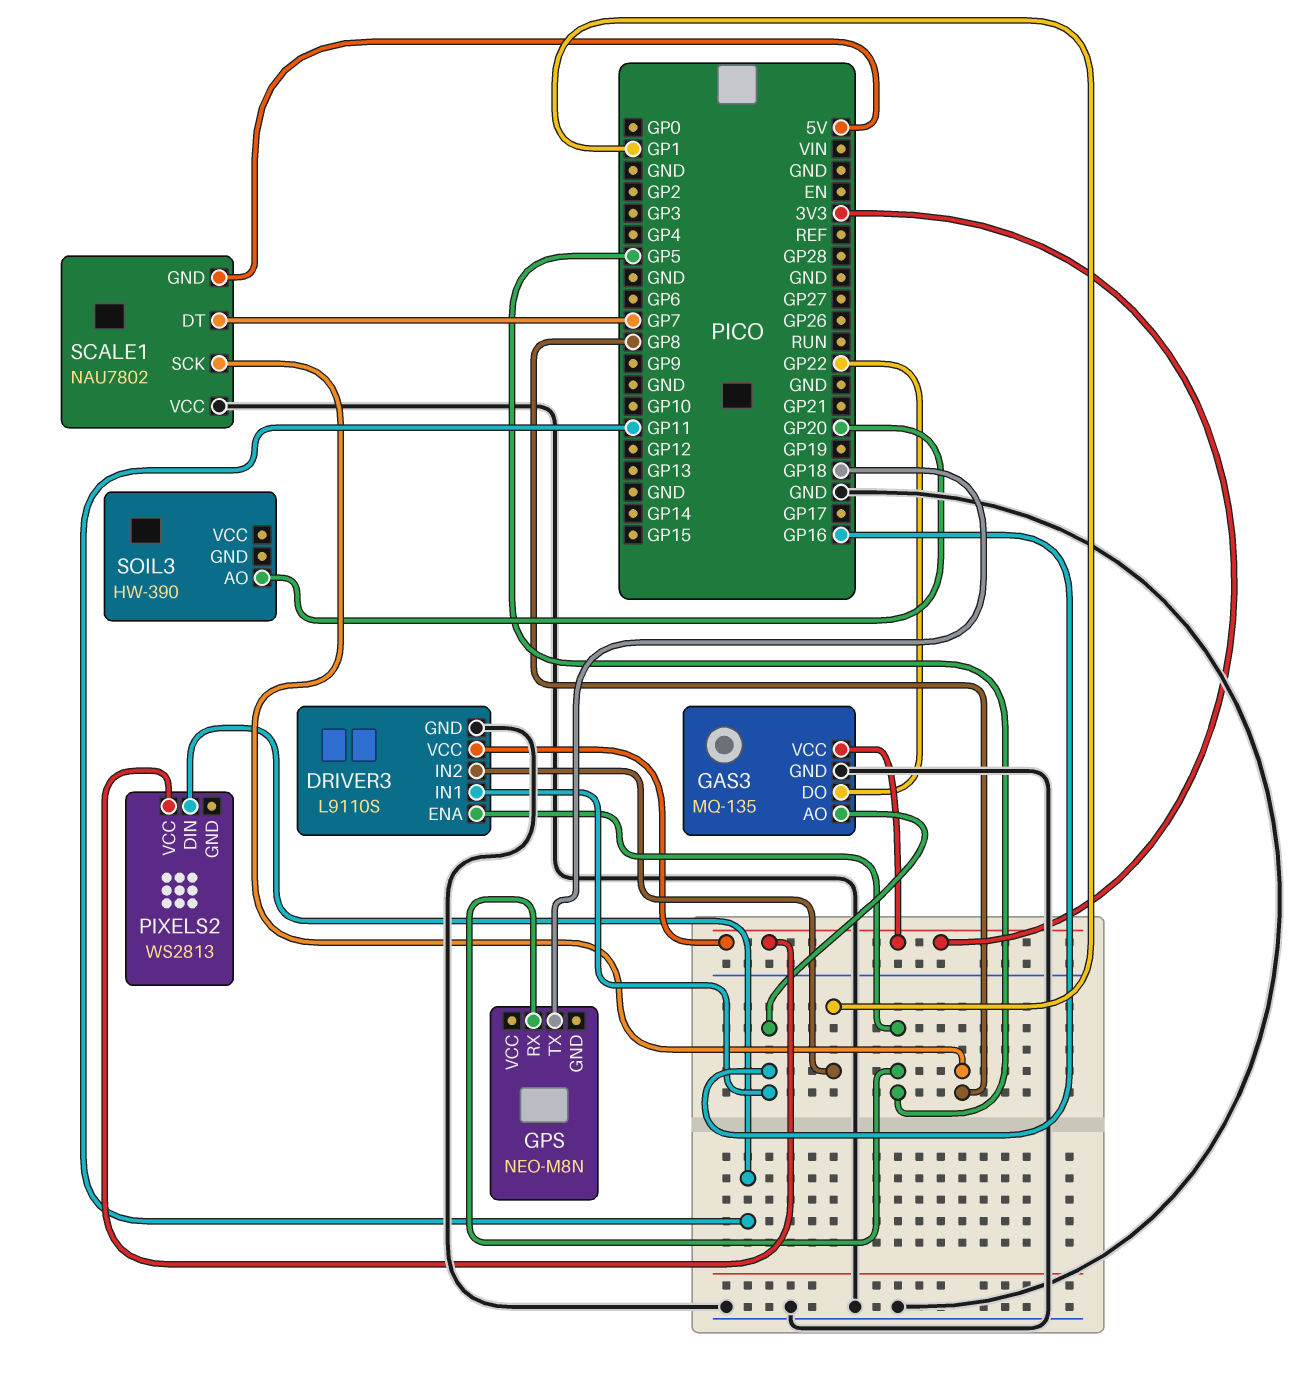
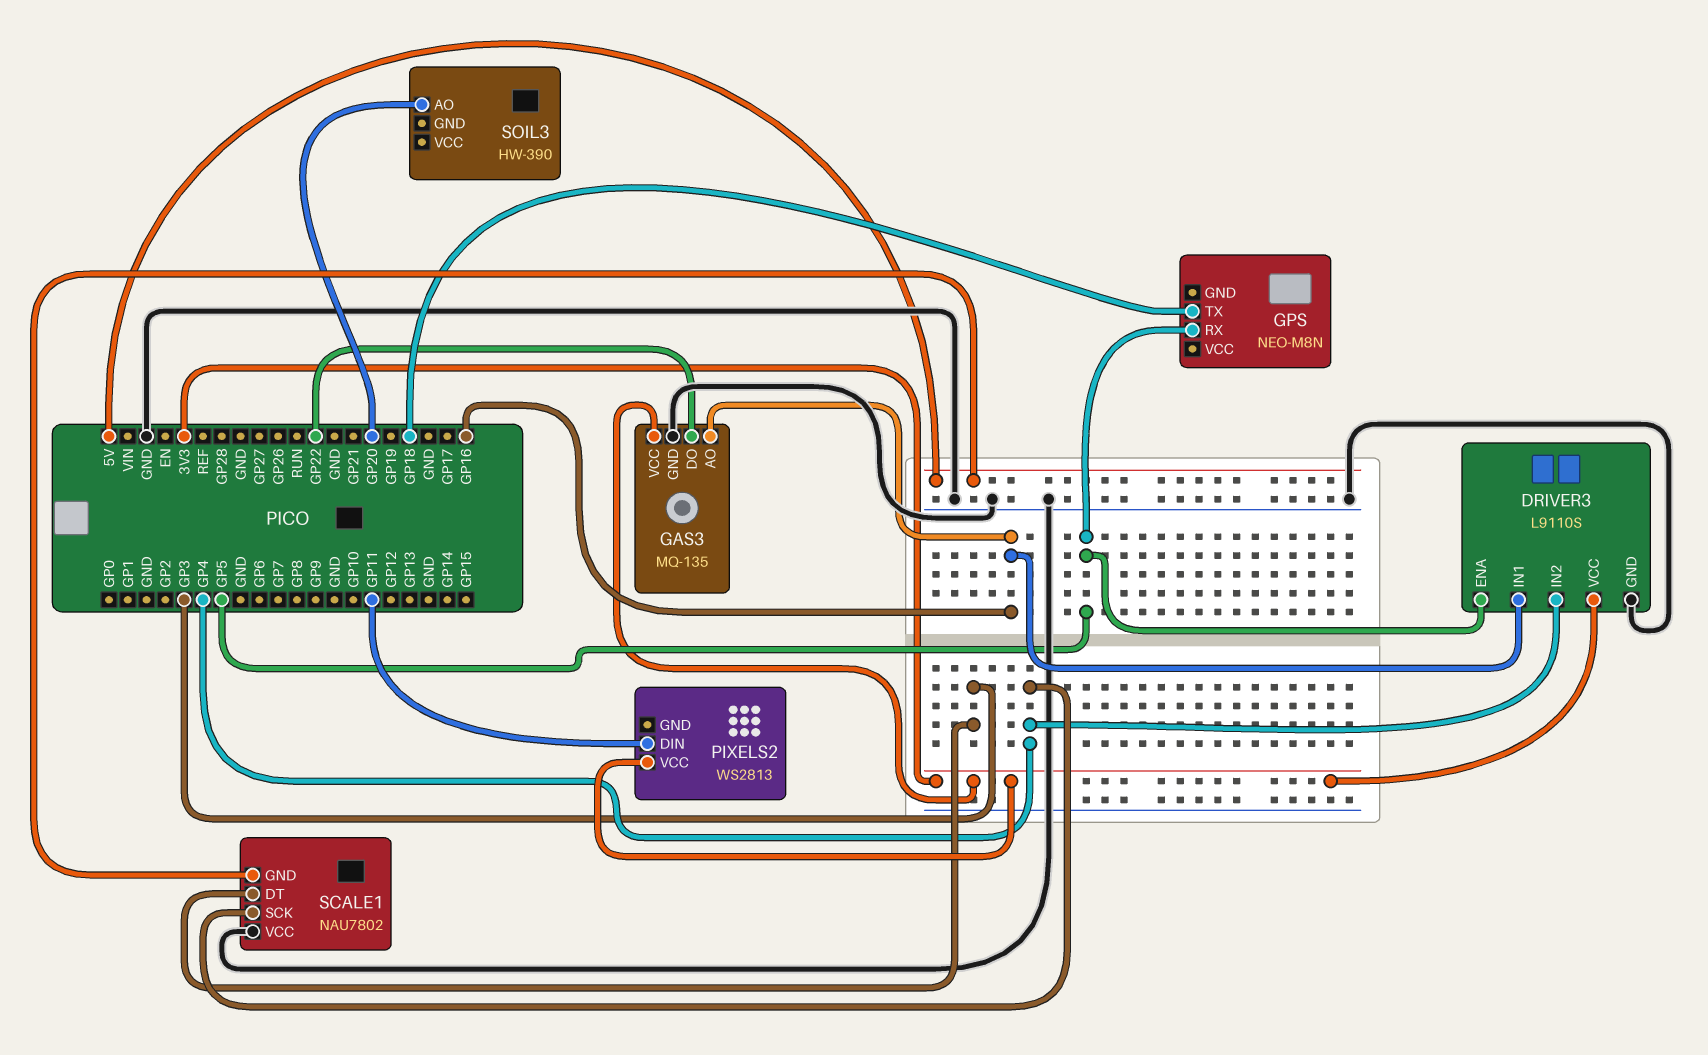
DRIVER3 pin IN2: GP1 -> GP4
SCALE1 pin DT: GP7 -> GP3
SCALE1 pin SCK: GP8 -> GP4

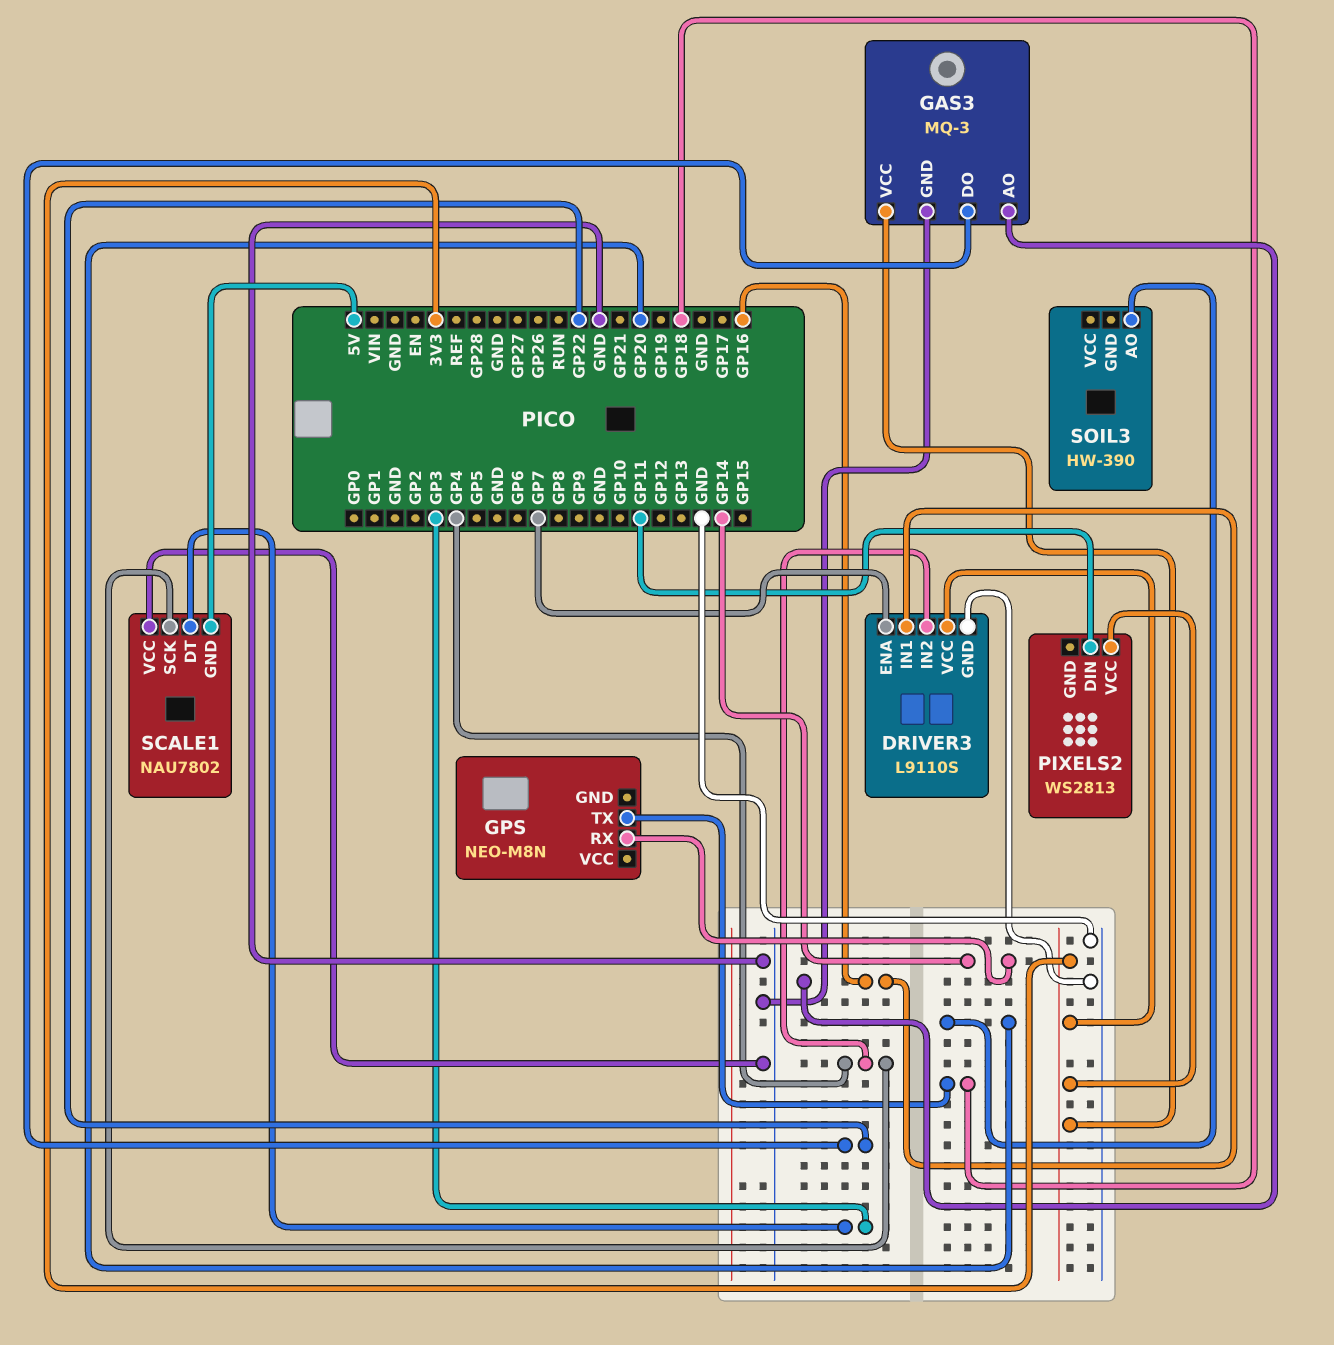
DRIVER3 pin ENA: GP5 -> GP7
GAS3: MQ-135 -> MQ-3
GPS pin RX: GP5 -> GP14

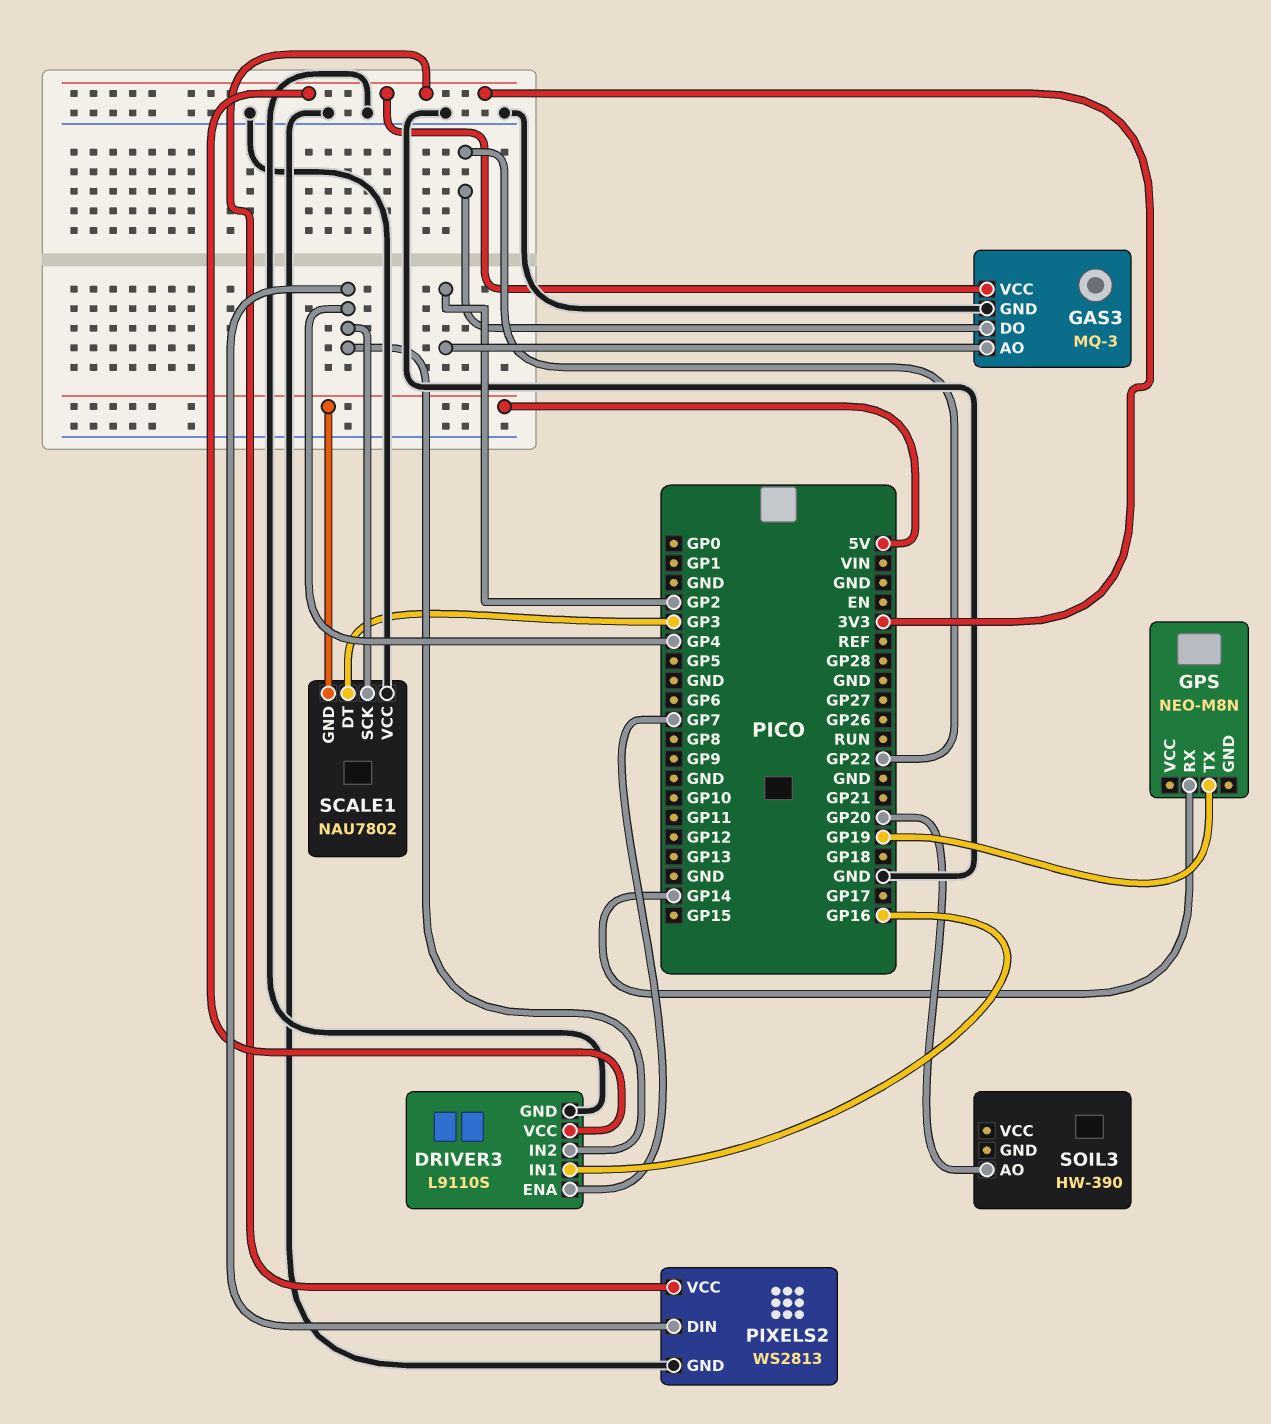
GAS3 pin AO: GP16 -> GP2
GPS pin TX: GP18 -> GP19
PIXELS2 pin DIN: GP11 -> GP4
PIXELS2 pin GND: none -> GND

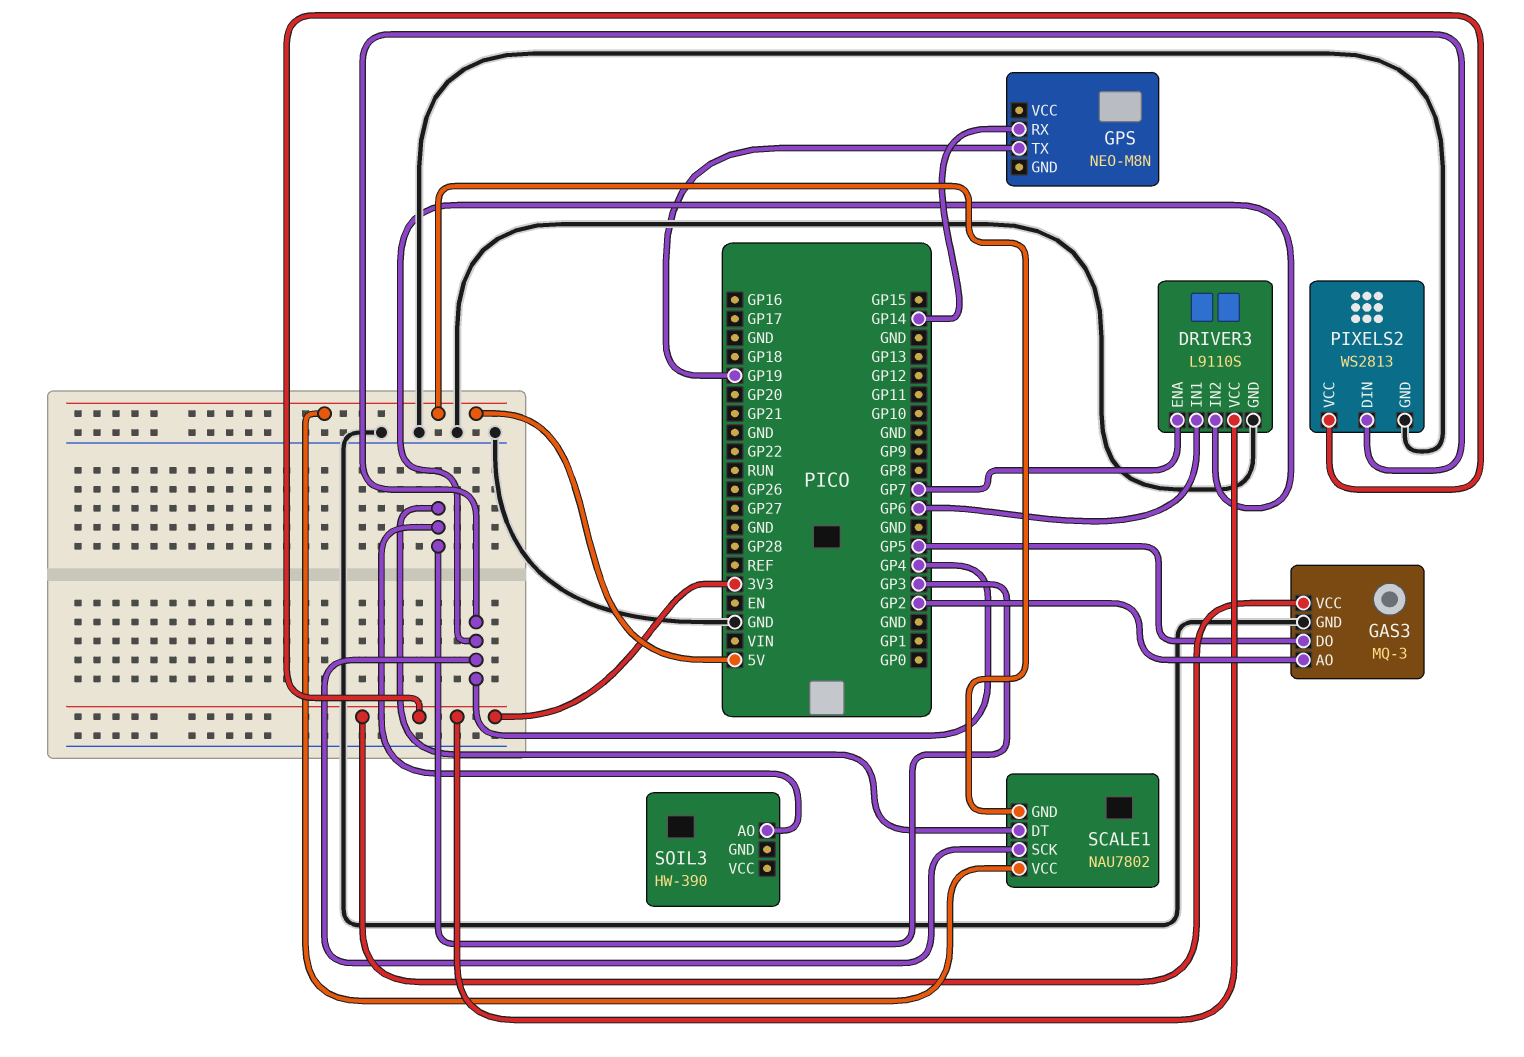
DRIVER3 pin IN1: GP16 -> GP6
GAS3 pin DO: GP22 -> GP5
SCALE1 pin VCC: GND -> 5V
SOIL3 pin AO: GP20 -> GP3

